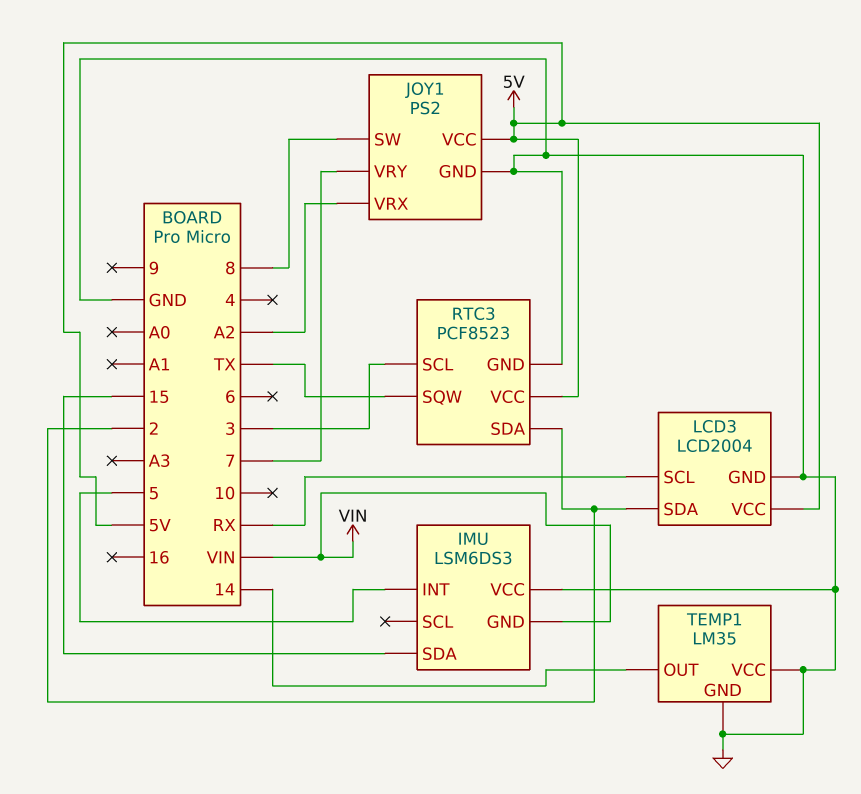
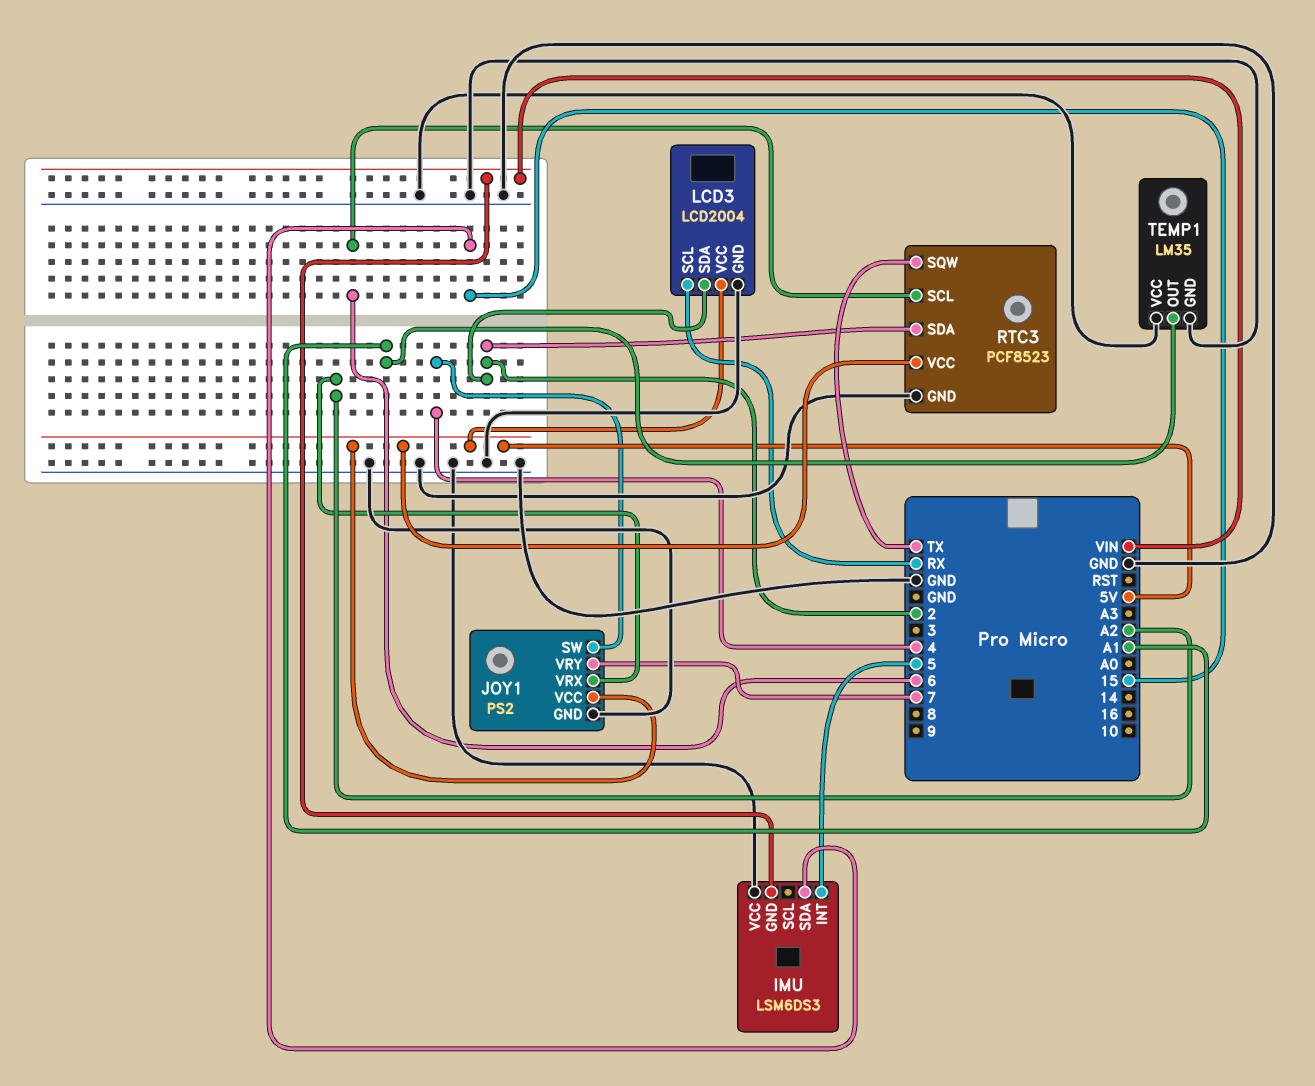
JOY1 pin SW: 8 -> 4
RTC3 pin SCL: 3 -> 6
TEMP1 pin OUT: 14 -> A1

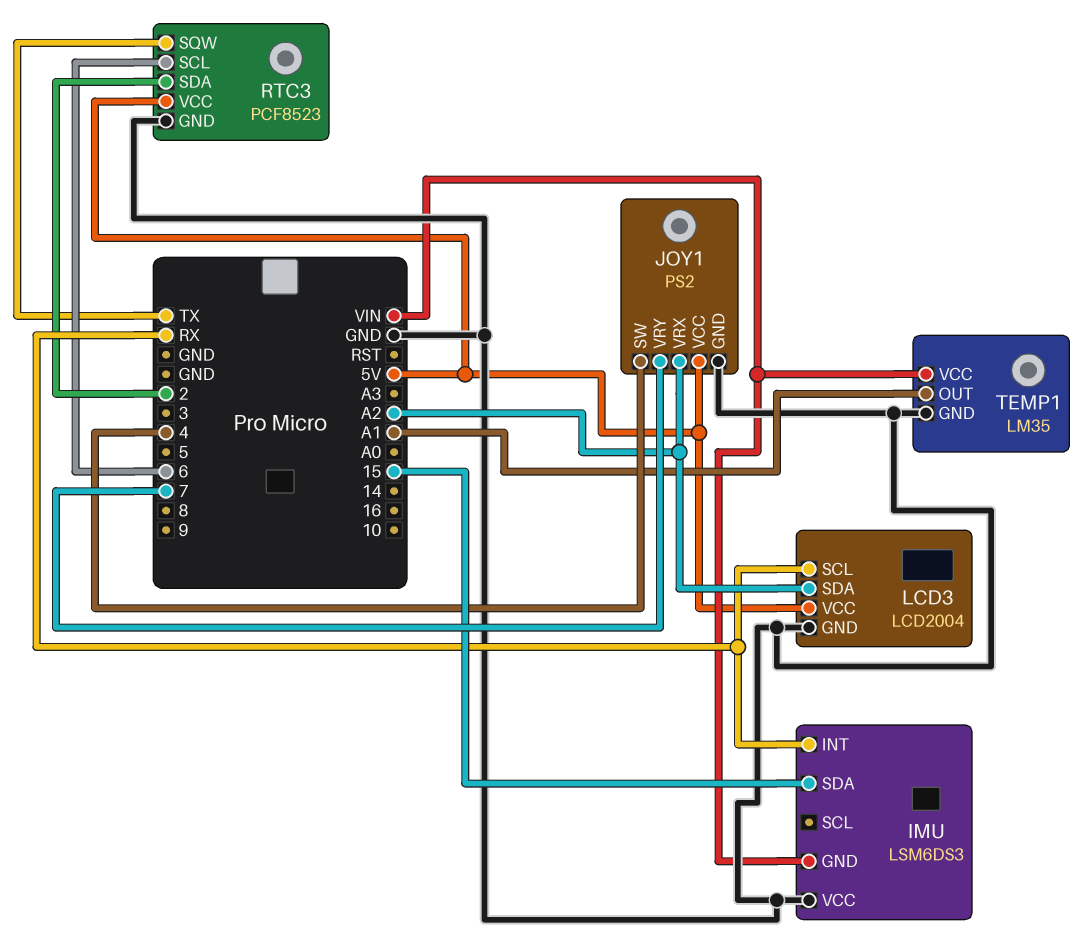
IMU pin INT: 5 -> RX
LCD3 pin SDA: 2 -> A2
TEMP1 pin VCC: GND -> VIN

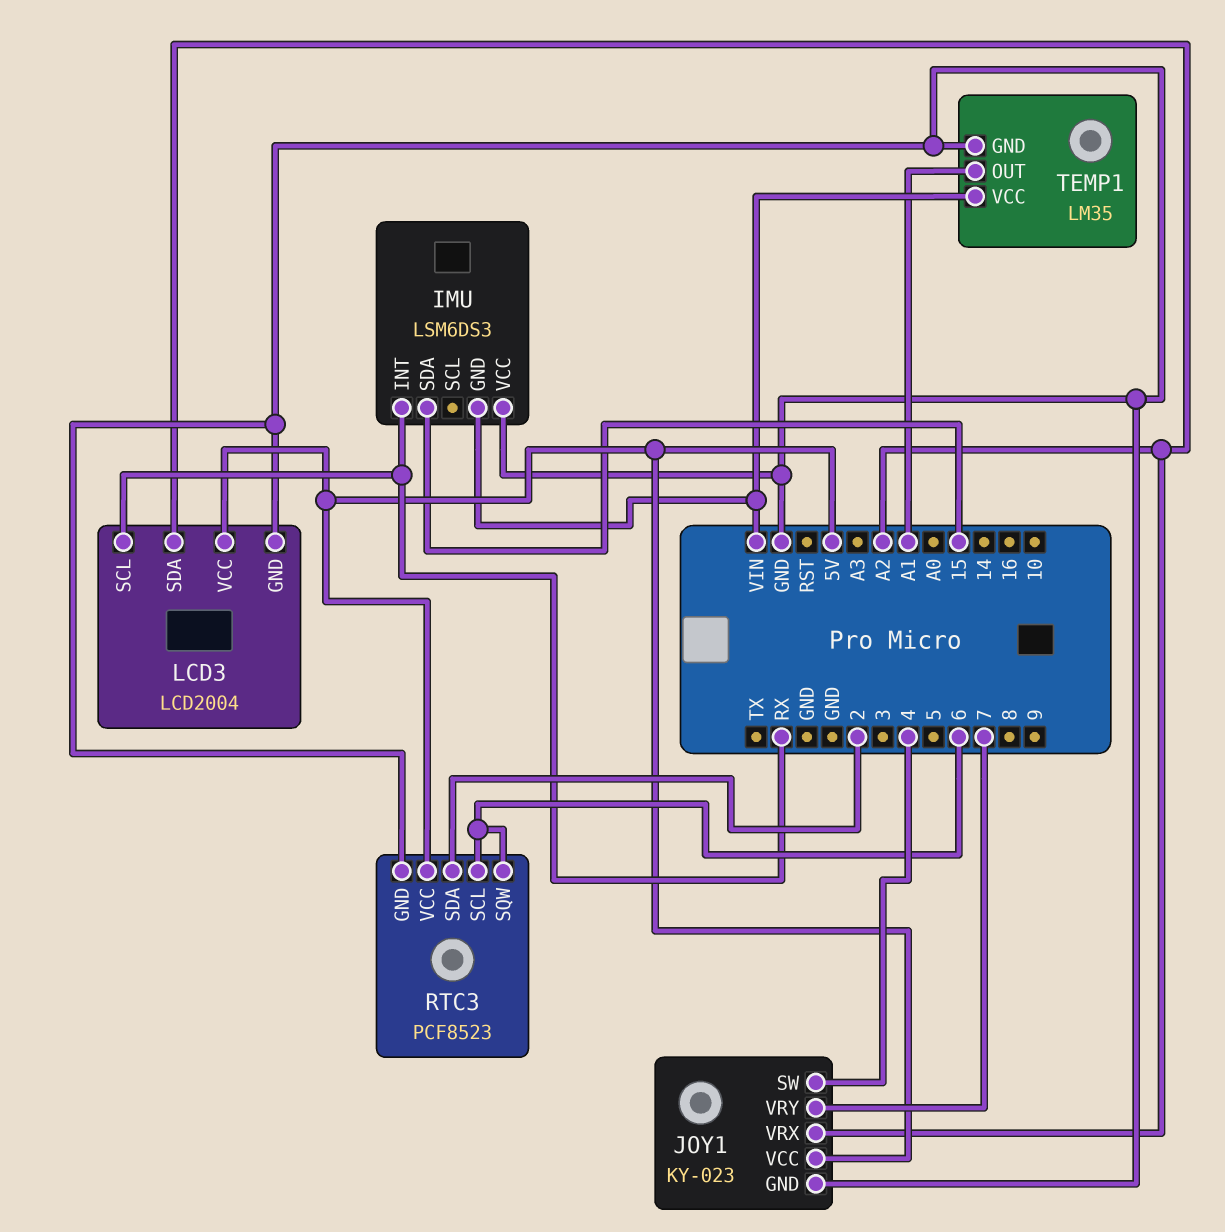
JOY1: PS2 -> KY-023
RTC3 pin SQW: TX -> 6

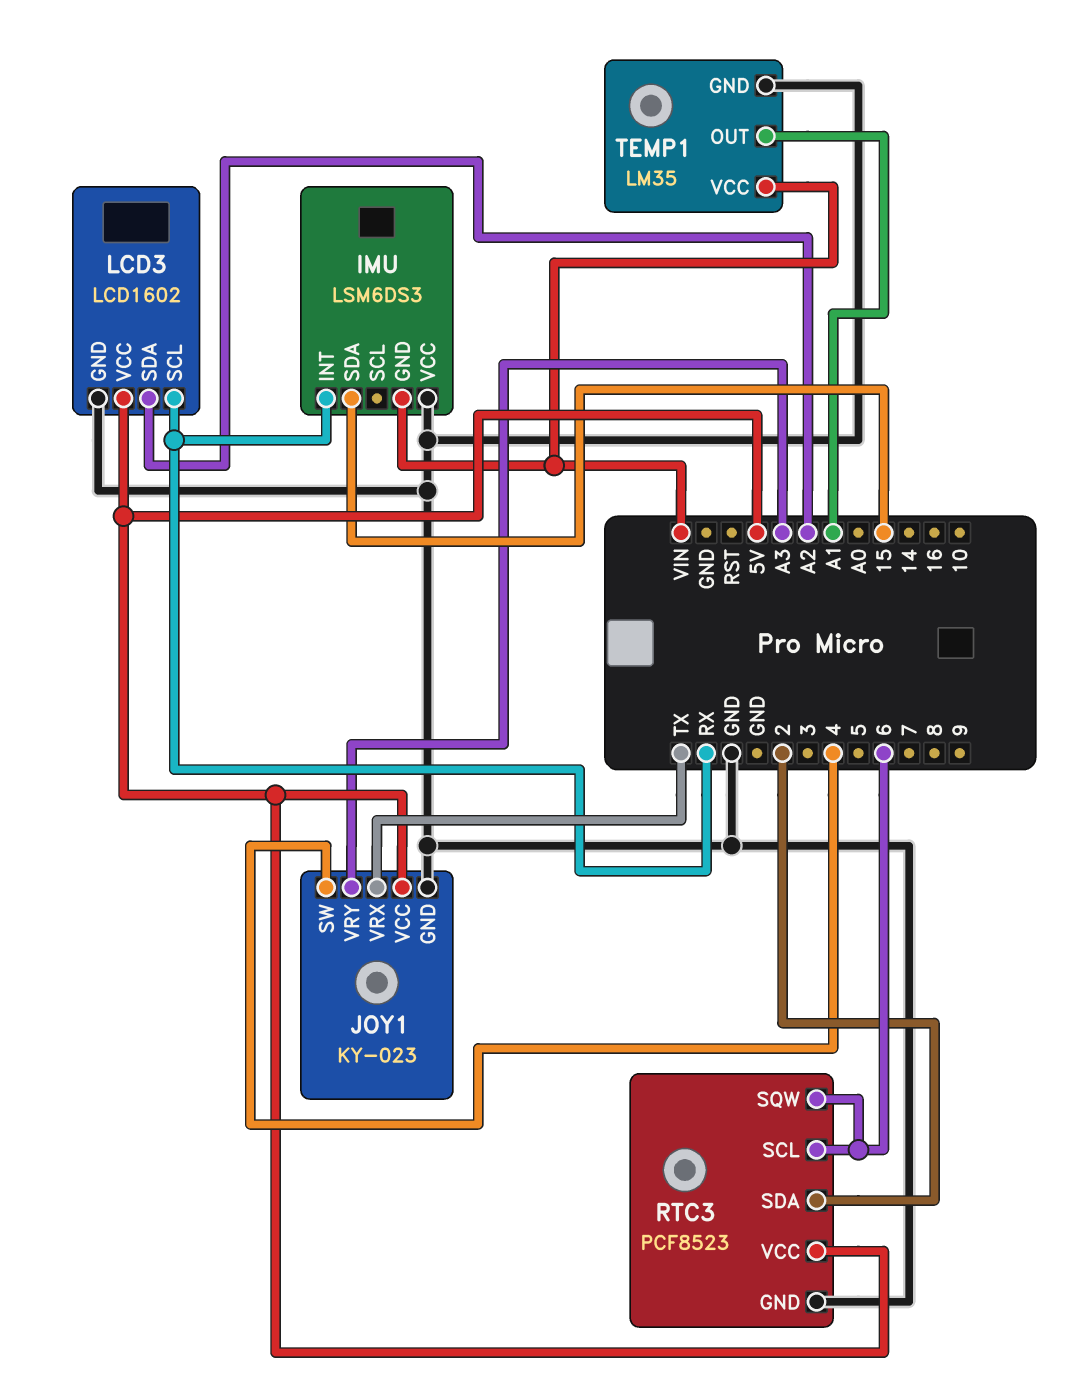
JOY1 pin VRX: A2 -> TX
JOY1 pin VRY: 7 -> A3
LCD3: LCD2004 -> LCD1602

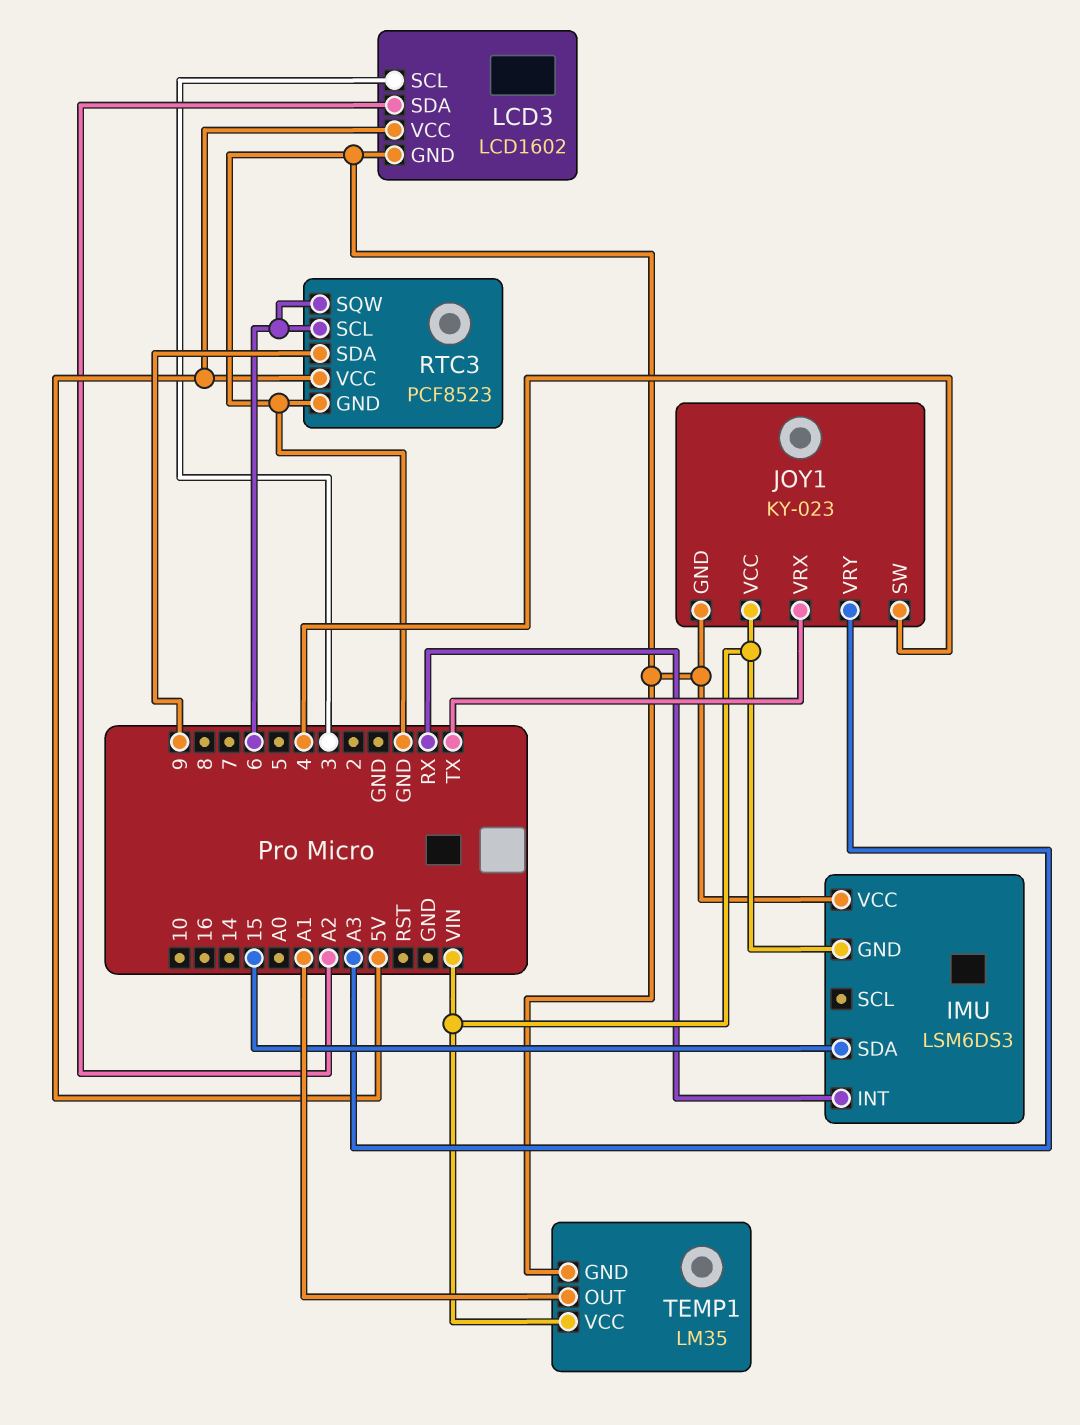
JOY1 pin VCC: 5V -> VIN
LCD3 pin SCL: RX -> 3
RTC3 pin SDA: 2 -> 9

